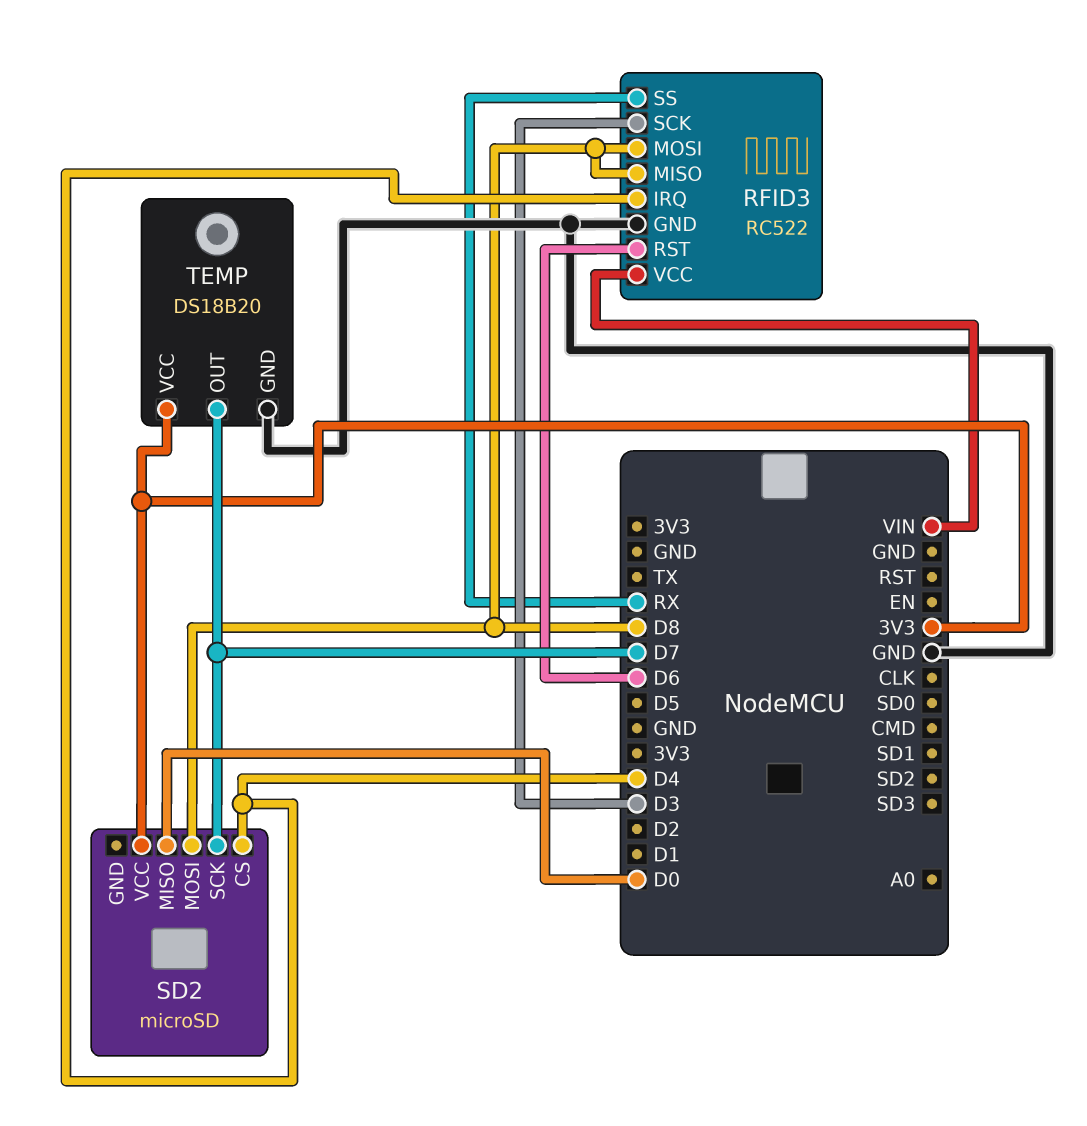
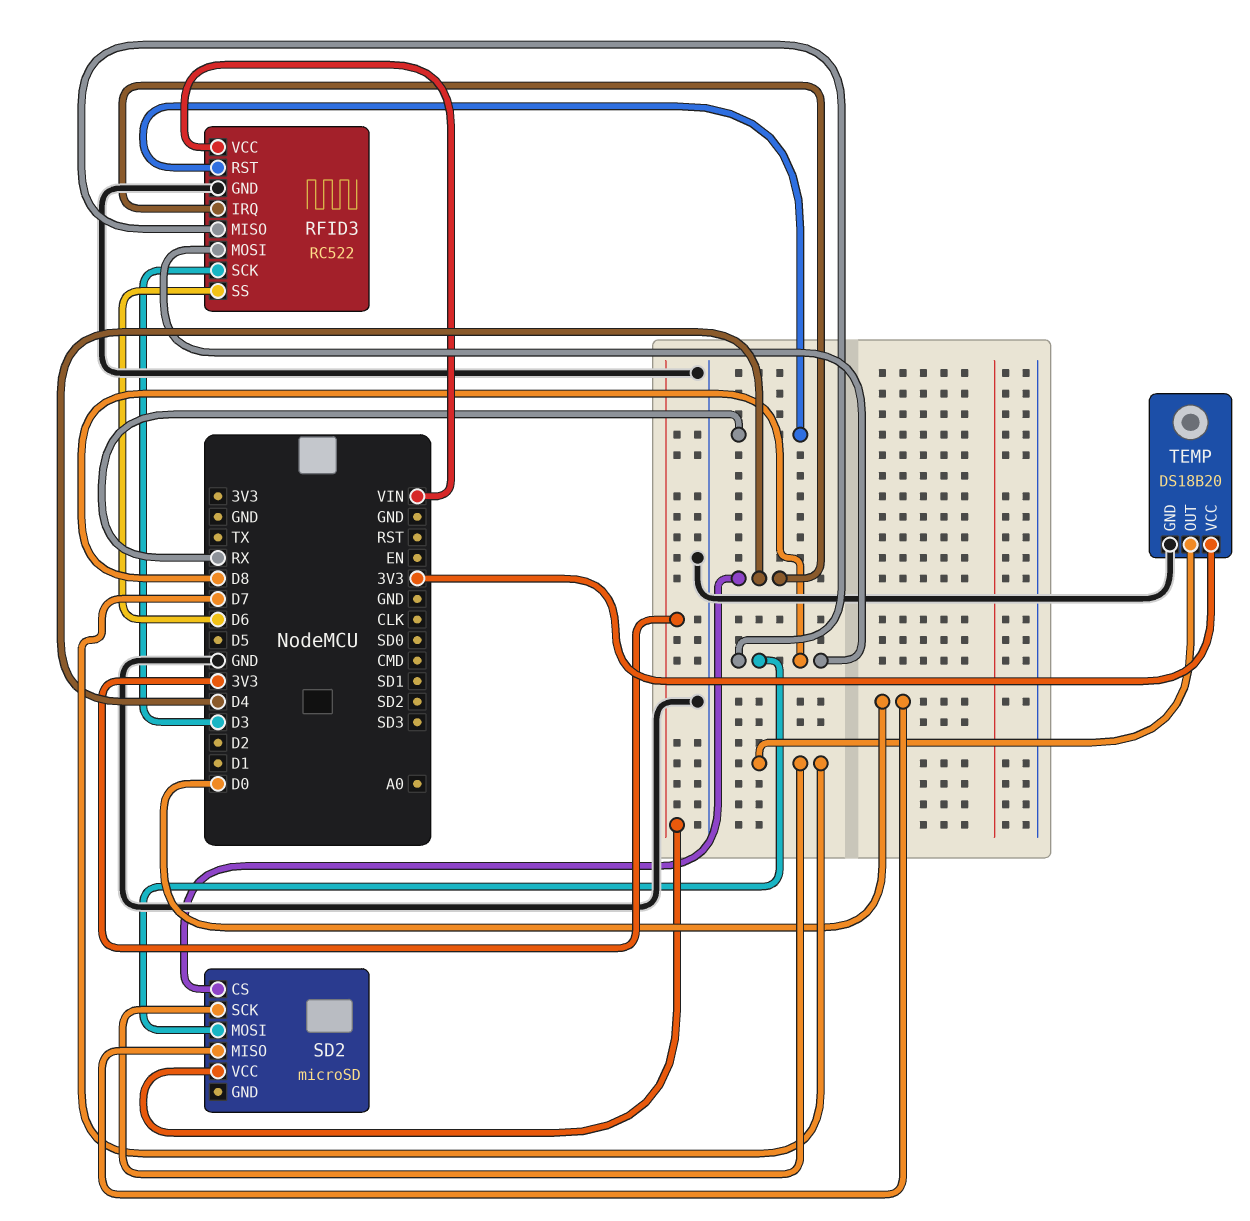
RFID3 pin RST: D6 -> RX
RFID3 pin SS: RX -> D6

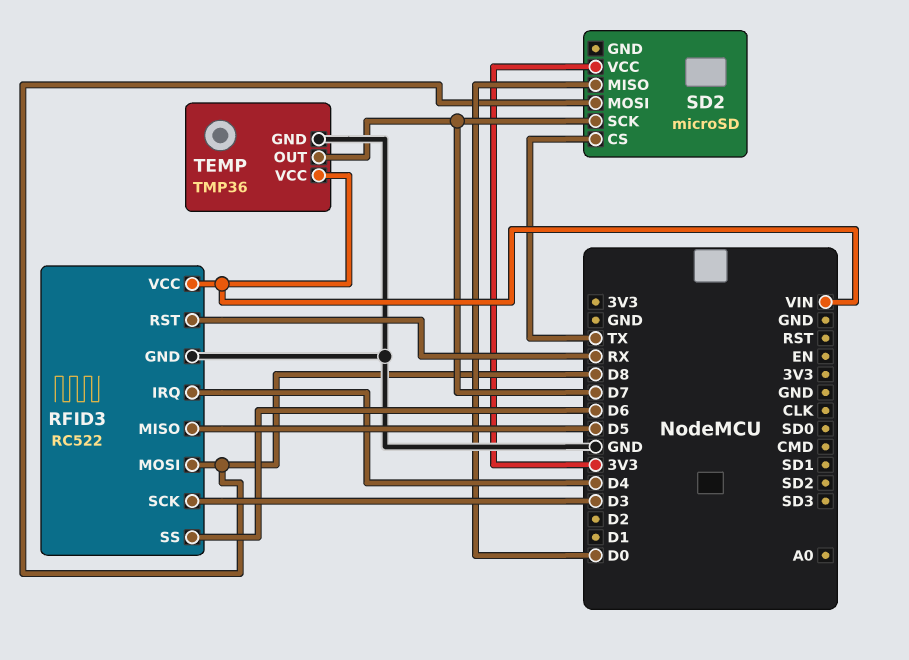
RFID3 pin MISO: D8 -> D5
SD2 pin CS: D4 -> TX
TEMP: DS18B20 -> TMP36
TEMP pin VCC: 3V3 -> VIN

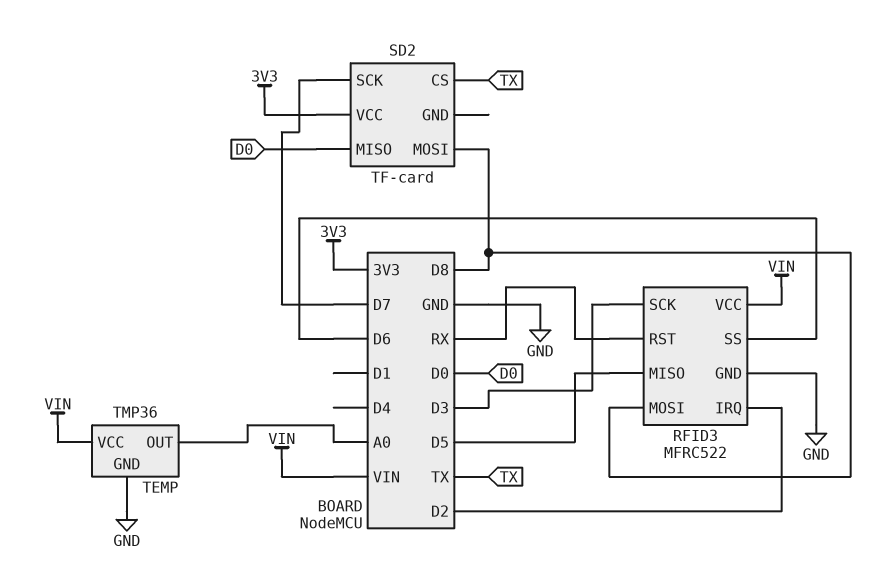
RFID3: RC522 -> MFRC522
RFID3 pin IRQ: D4 -> D2
SD2: microSD -> TF-card
TEMP pin OUT: D7 -> A0

